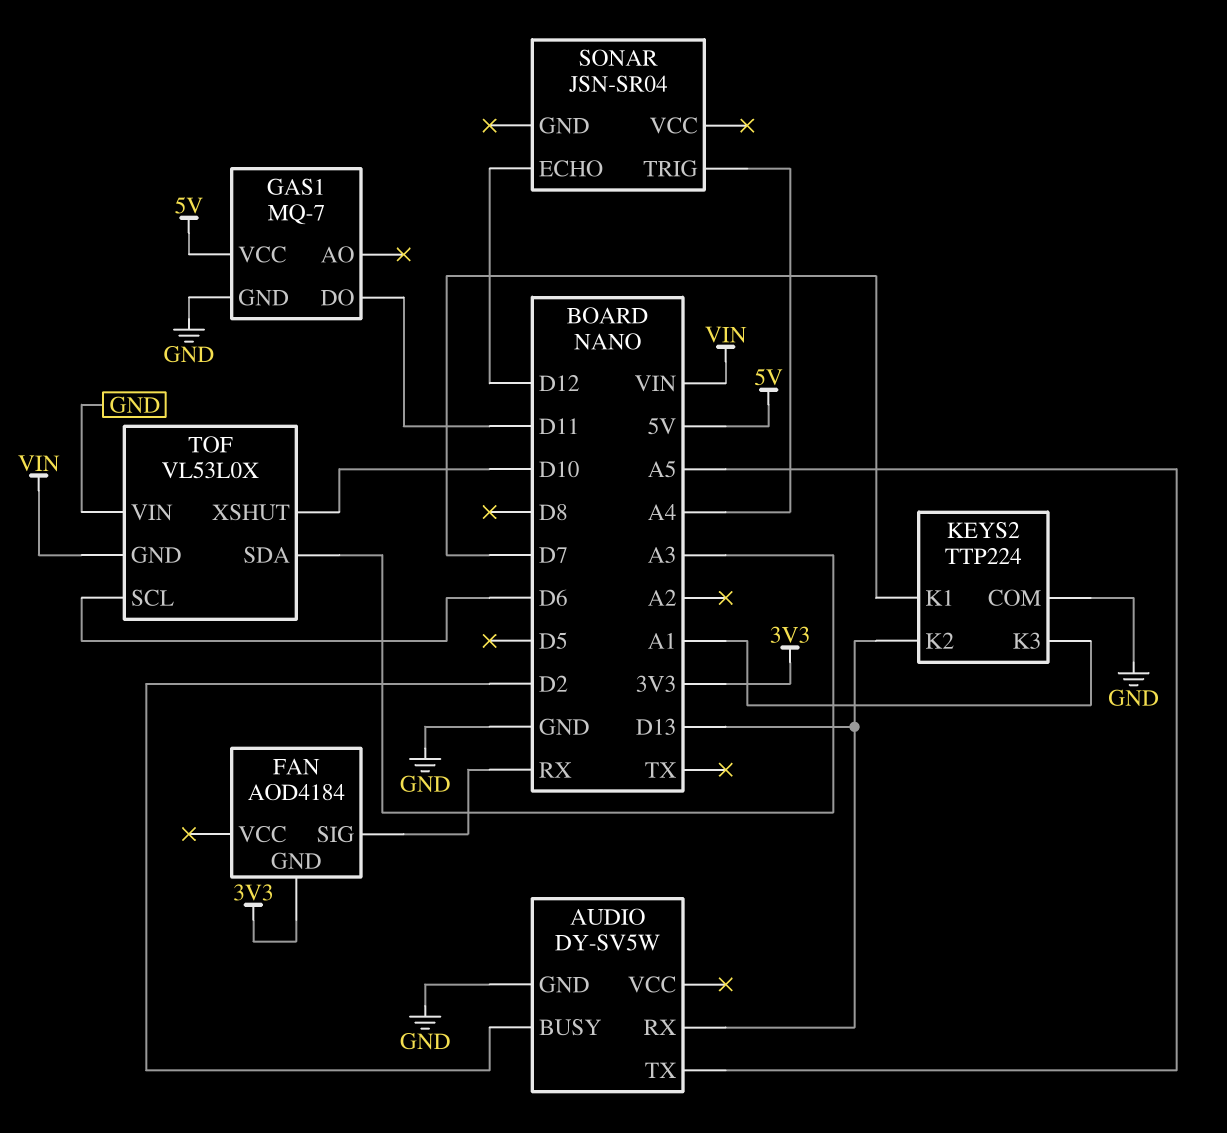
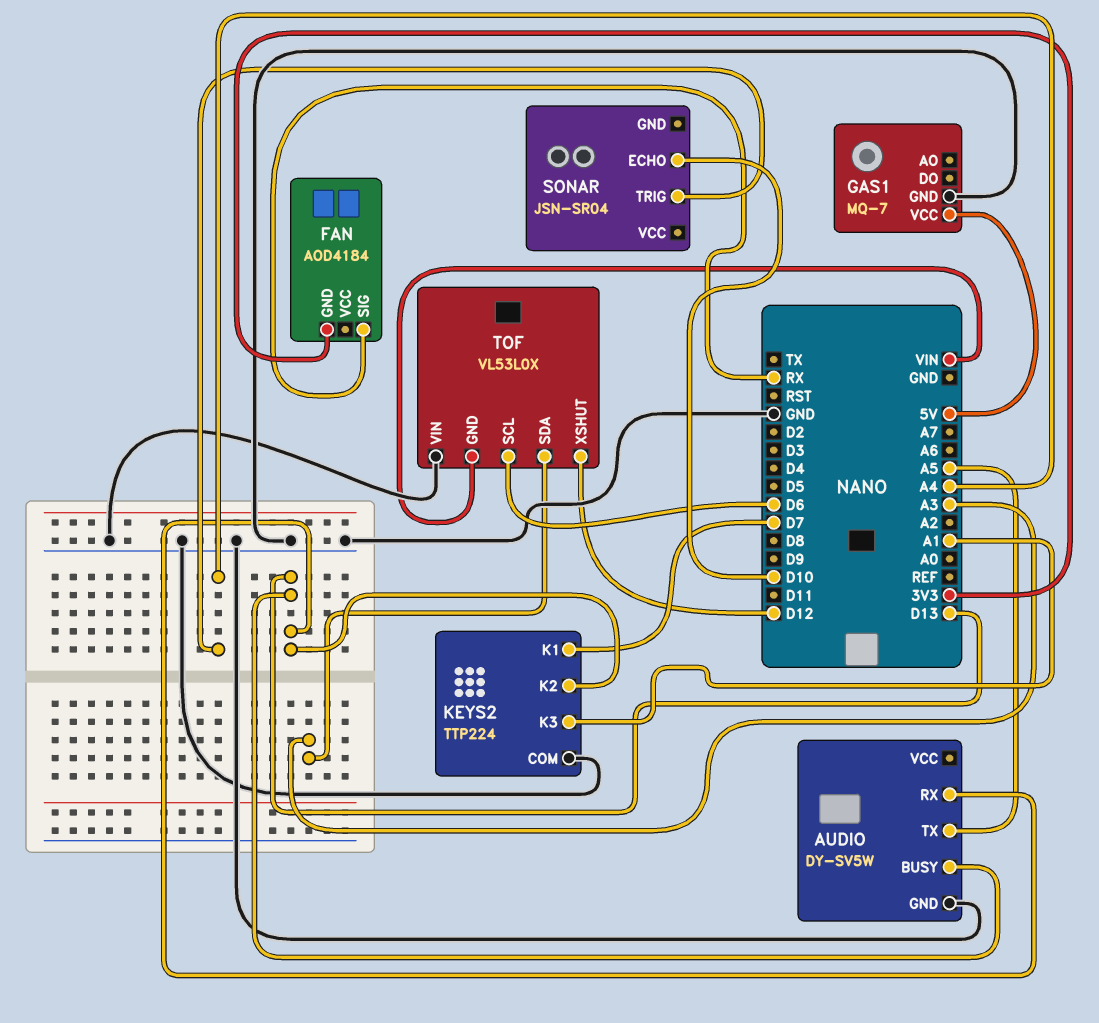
AUDIO pin BUSY: D2 -> D13
GAS1 pin DO: D11 -> none
SONAR pin ECHO: D12 -> D10
TOF pin XSHUT: D10 -> D12

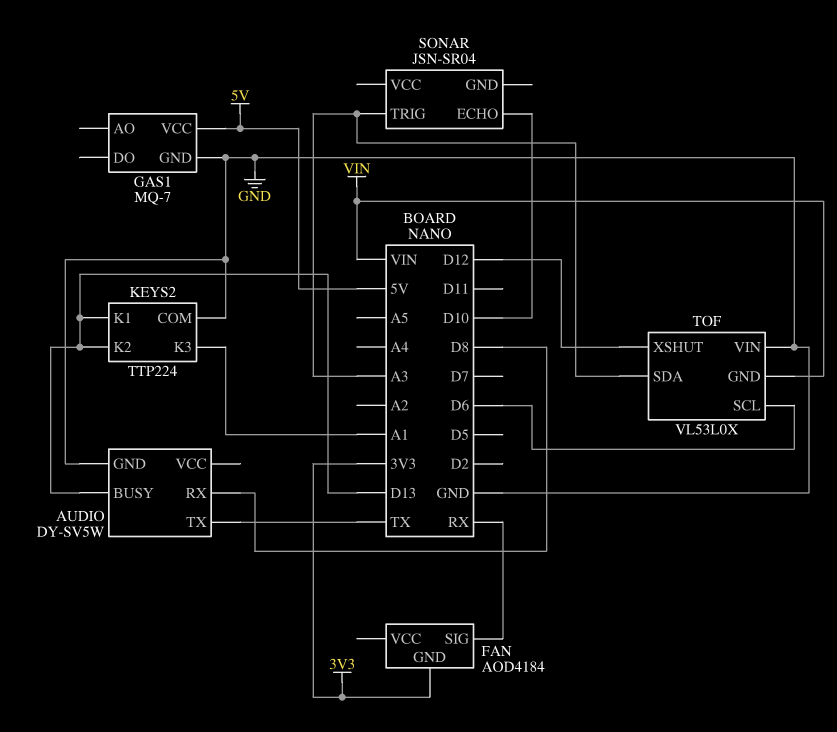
AUDIO pin RX: D13 -> D8
AUDIO pin TX: A5 -> TX
KEYS2 pin K1: D7 -> D13
SONAR pin TRIG: A4 -> A3

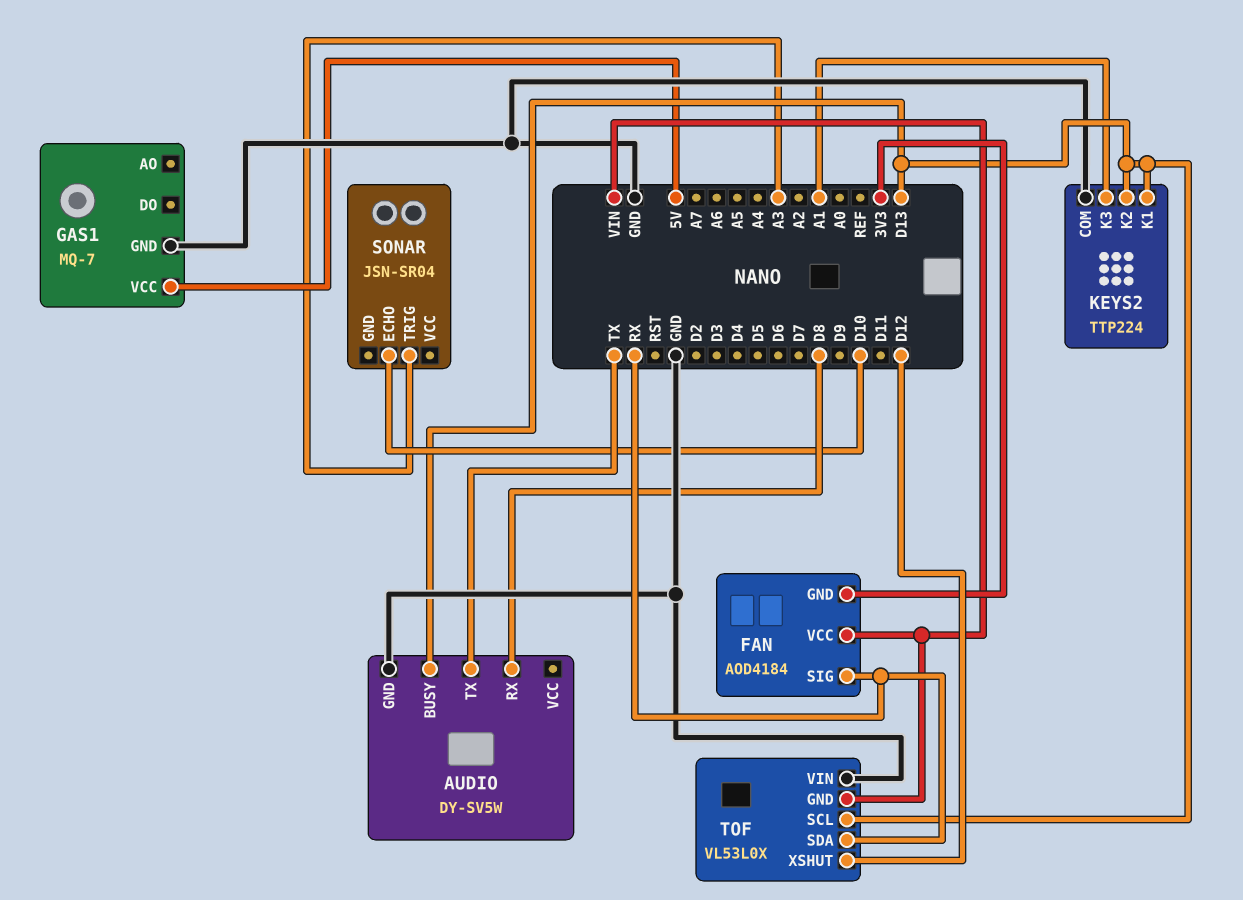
FAN pin VCC: none -> VIN
TOF pin SCL: D6 -> D13
TOF pin SDA: A3 -> RX

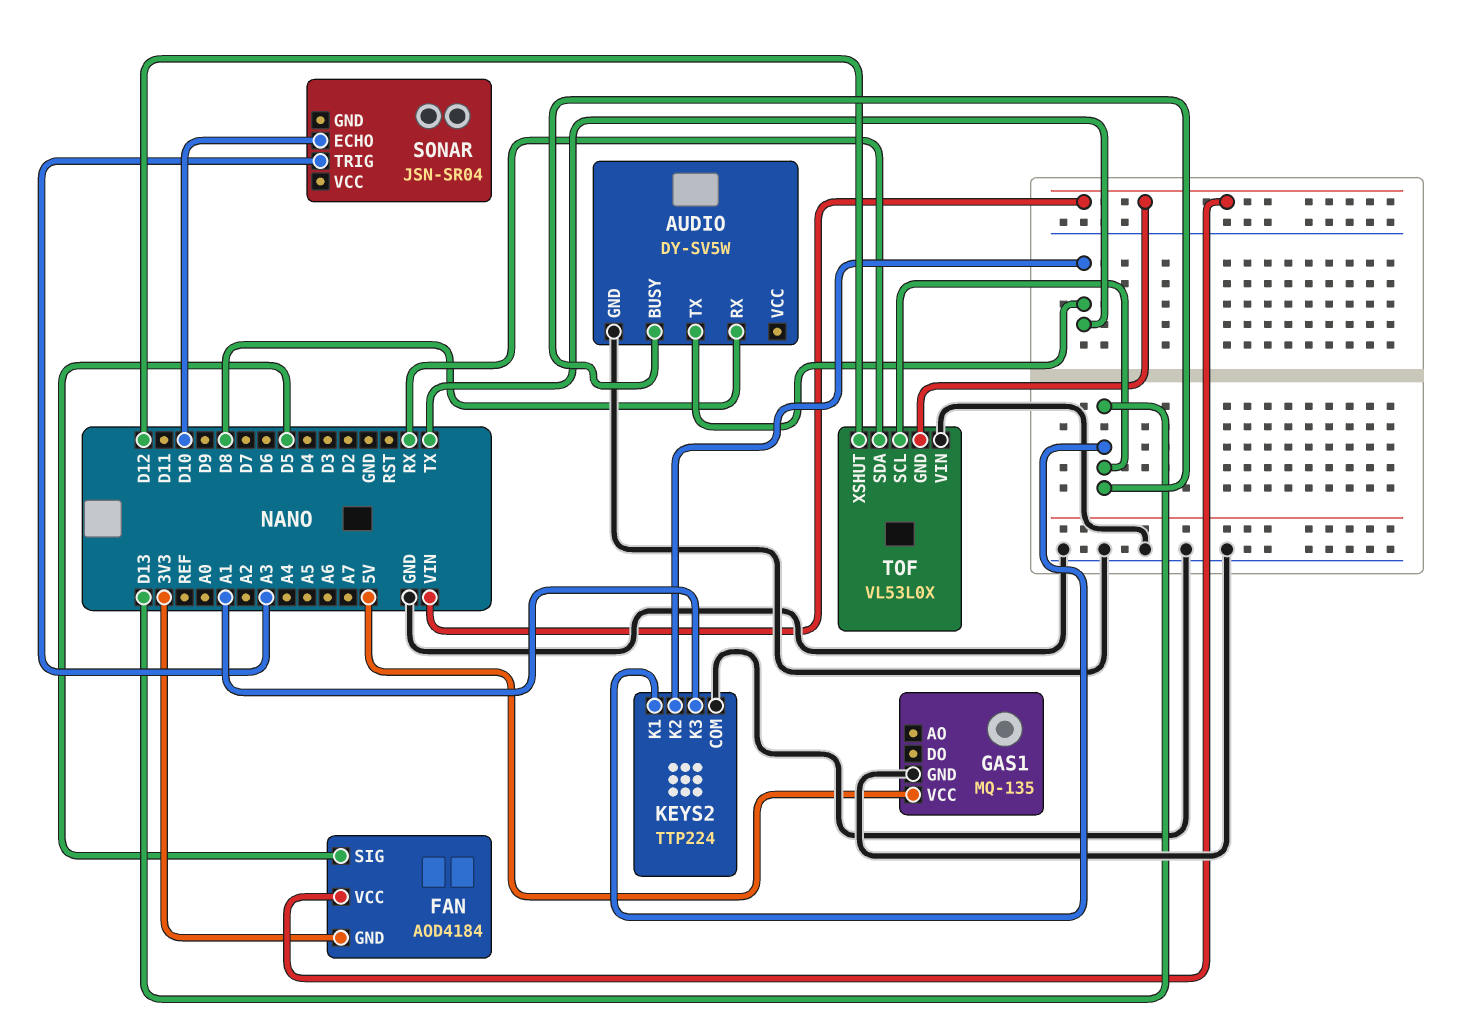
FAN pin SIG: RX -> D5
GAS1: MQ-7 -> MQ-135
KEYS2 pin K2: D13 -> TX

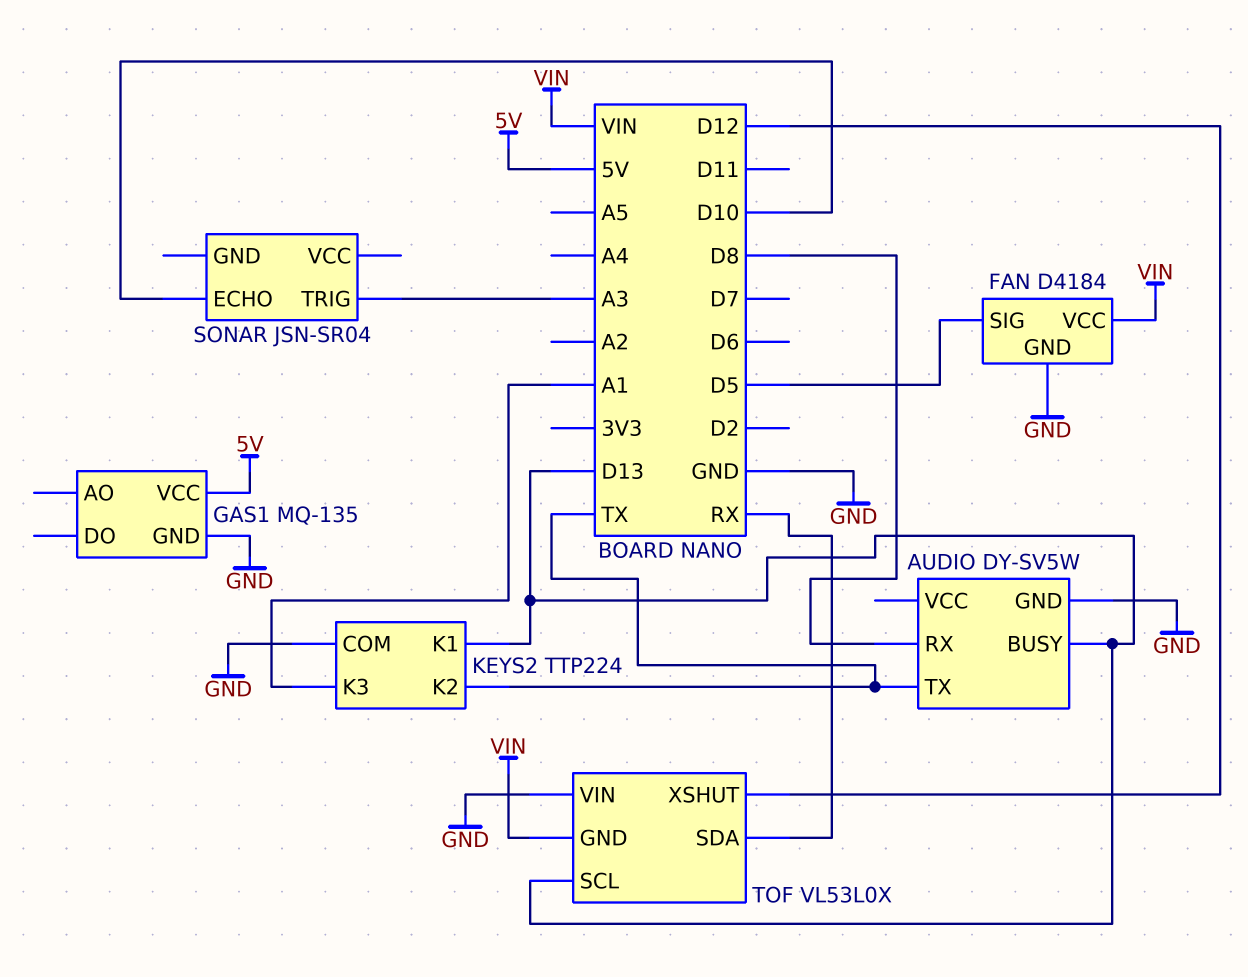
FAN: AOD4184 -> D4184
FAN pin GND: 3V3 -> GND

